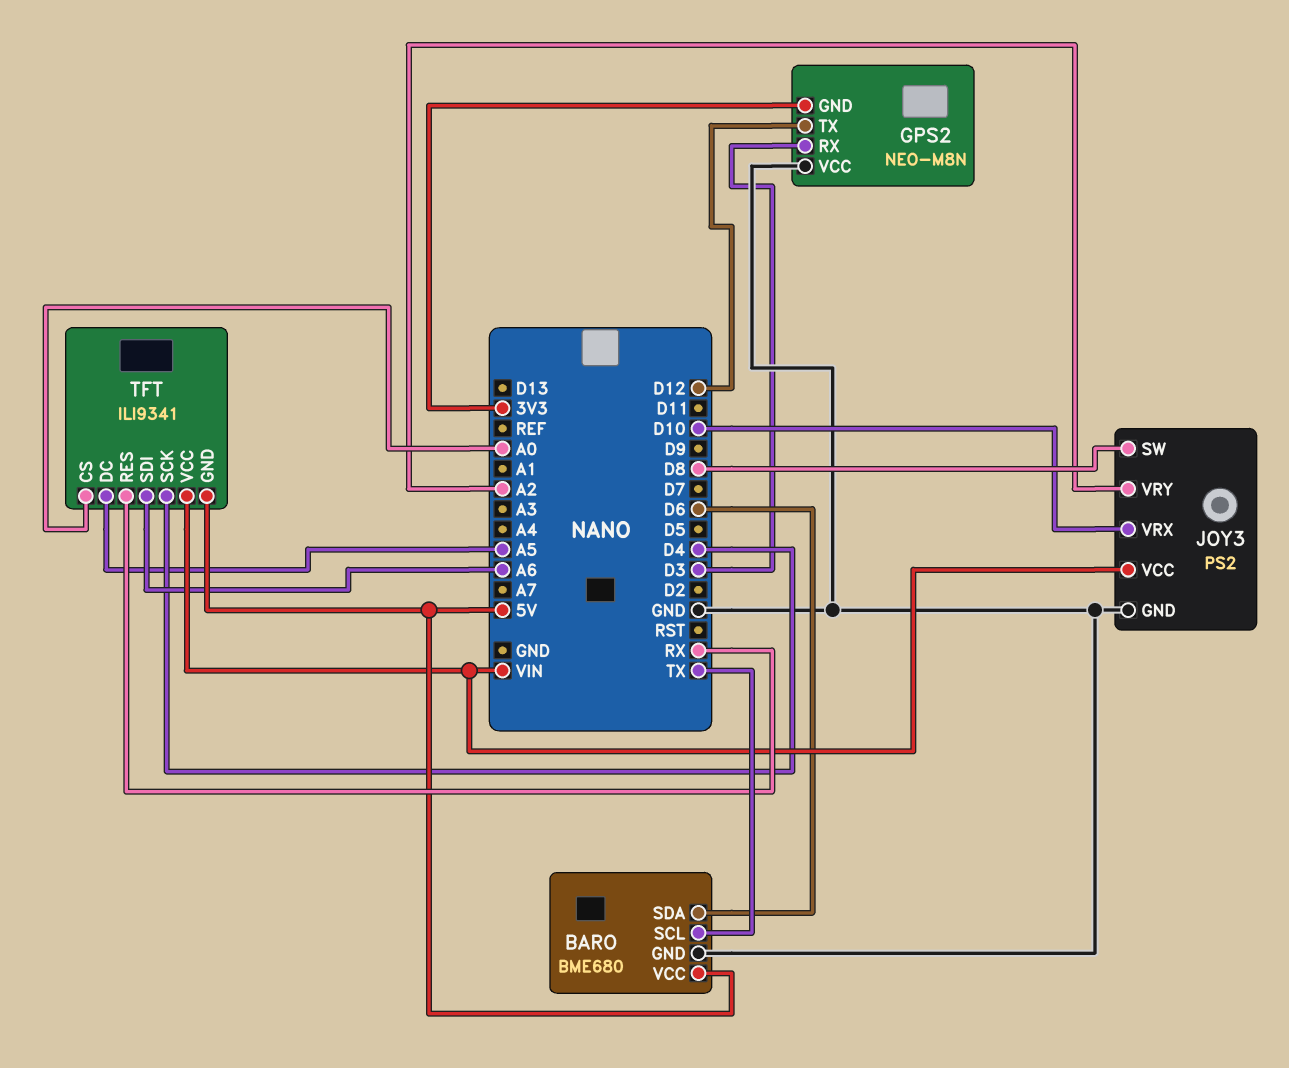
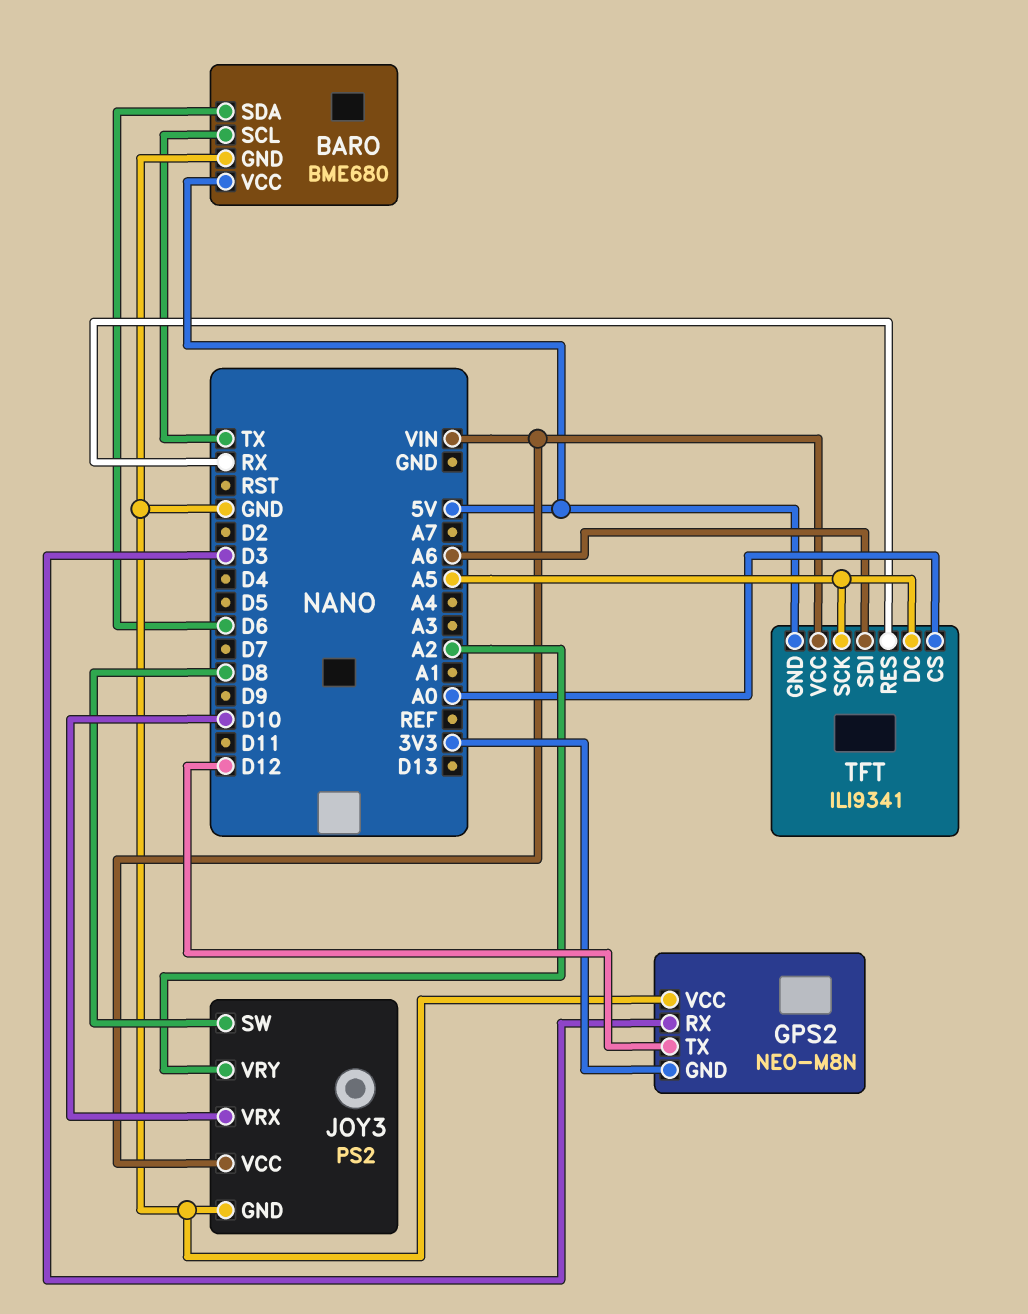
TFT pin SCK: D4 -> A5

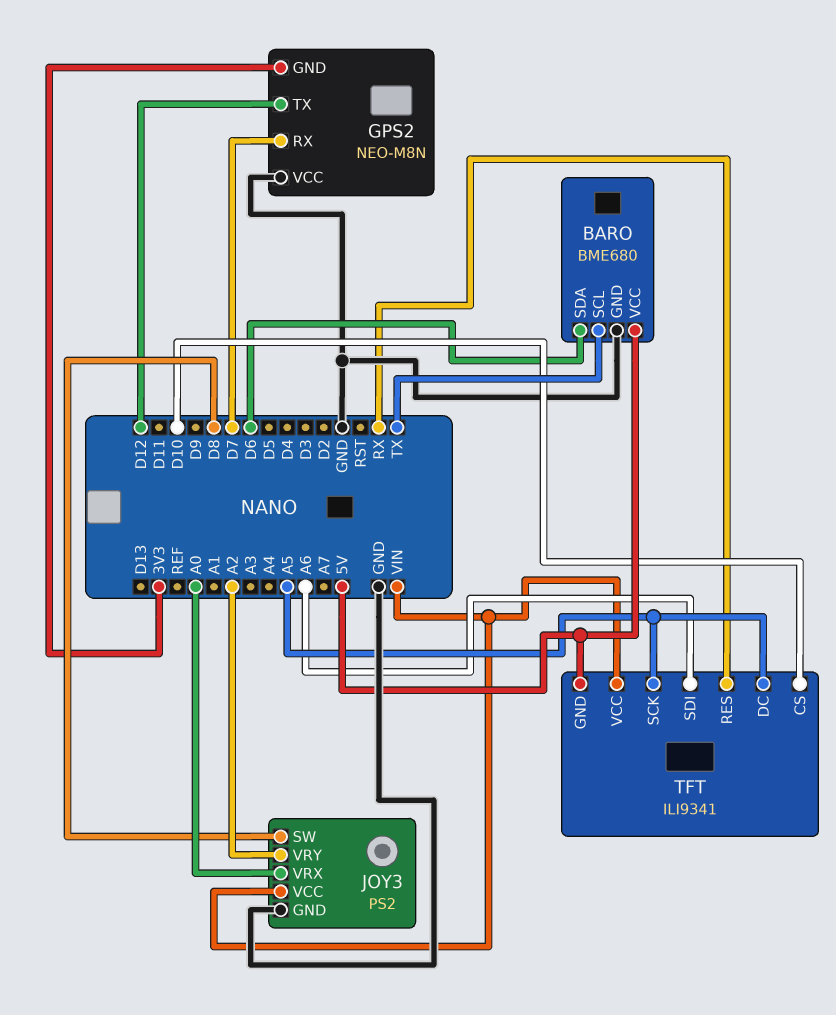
GPS2 pin RX: D3 -> D7
JOY3 pin VRX: D10 -> A0
TFT pin CS: A0 -> D10

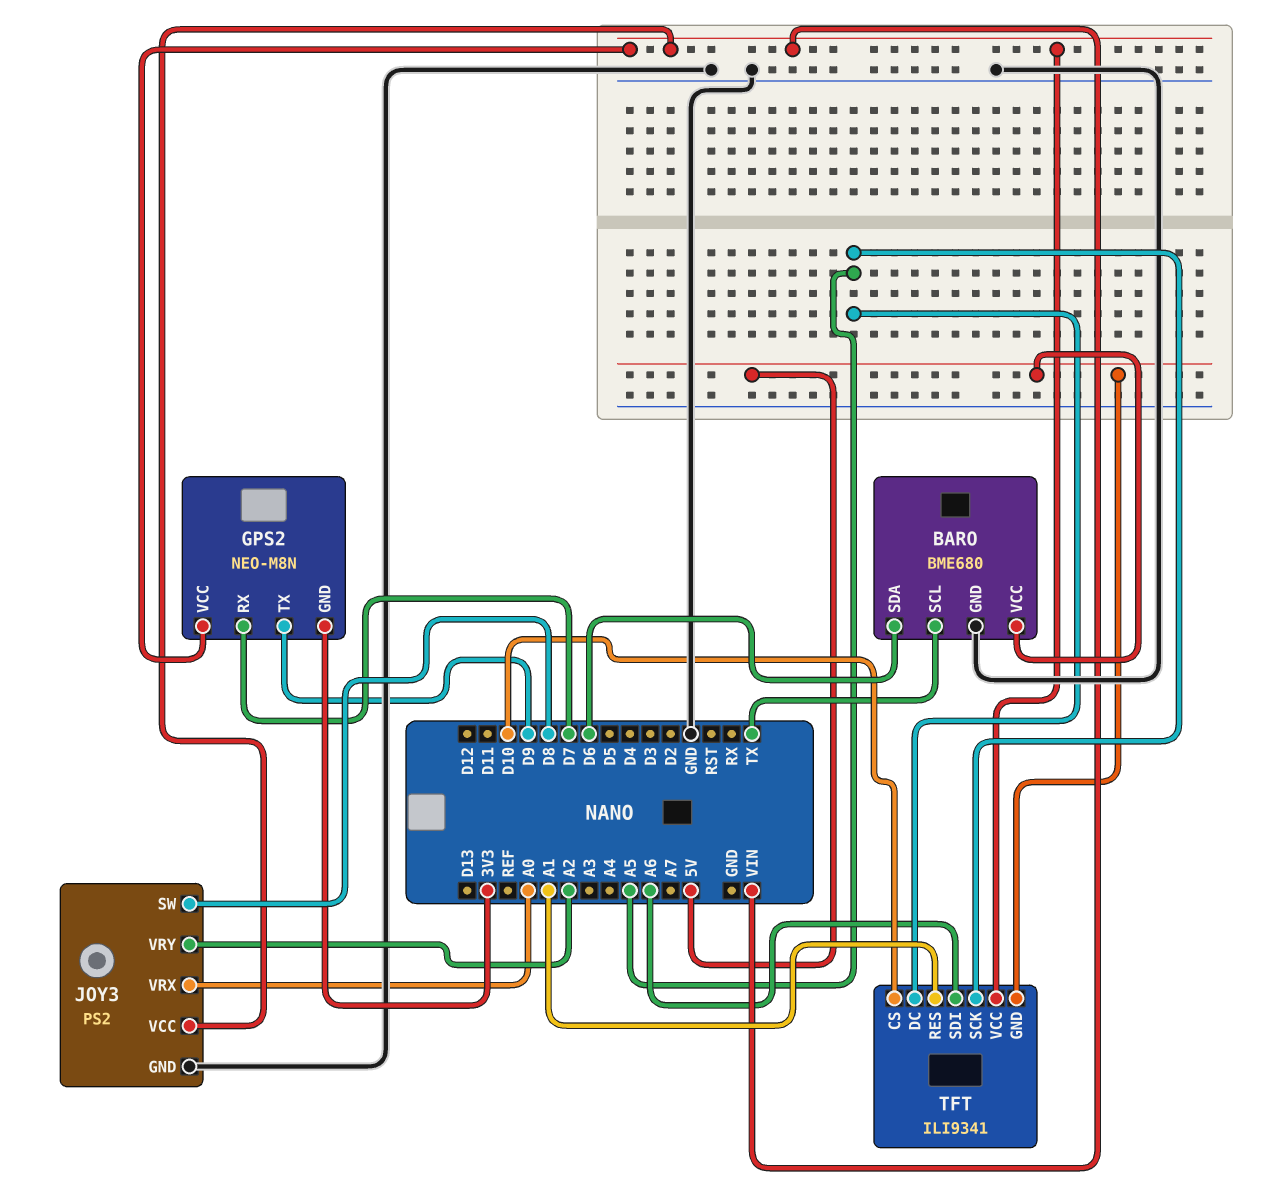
GPS2 pin TX: D12 -> D9
GPS2 pin VCC: GND -> VIN
TFT pin RES: RX -> A1

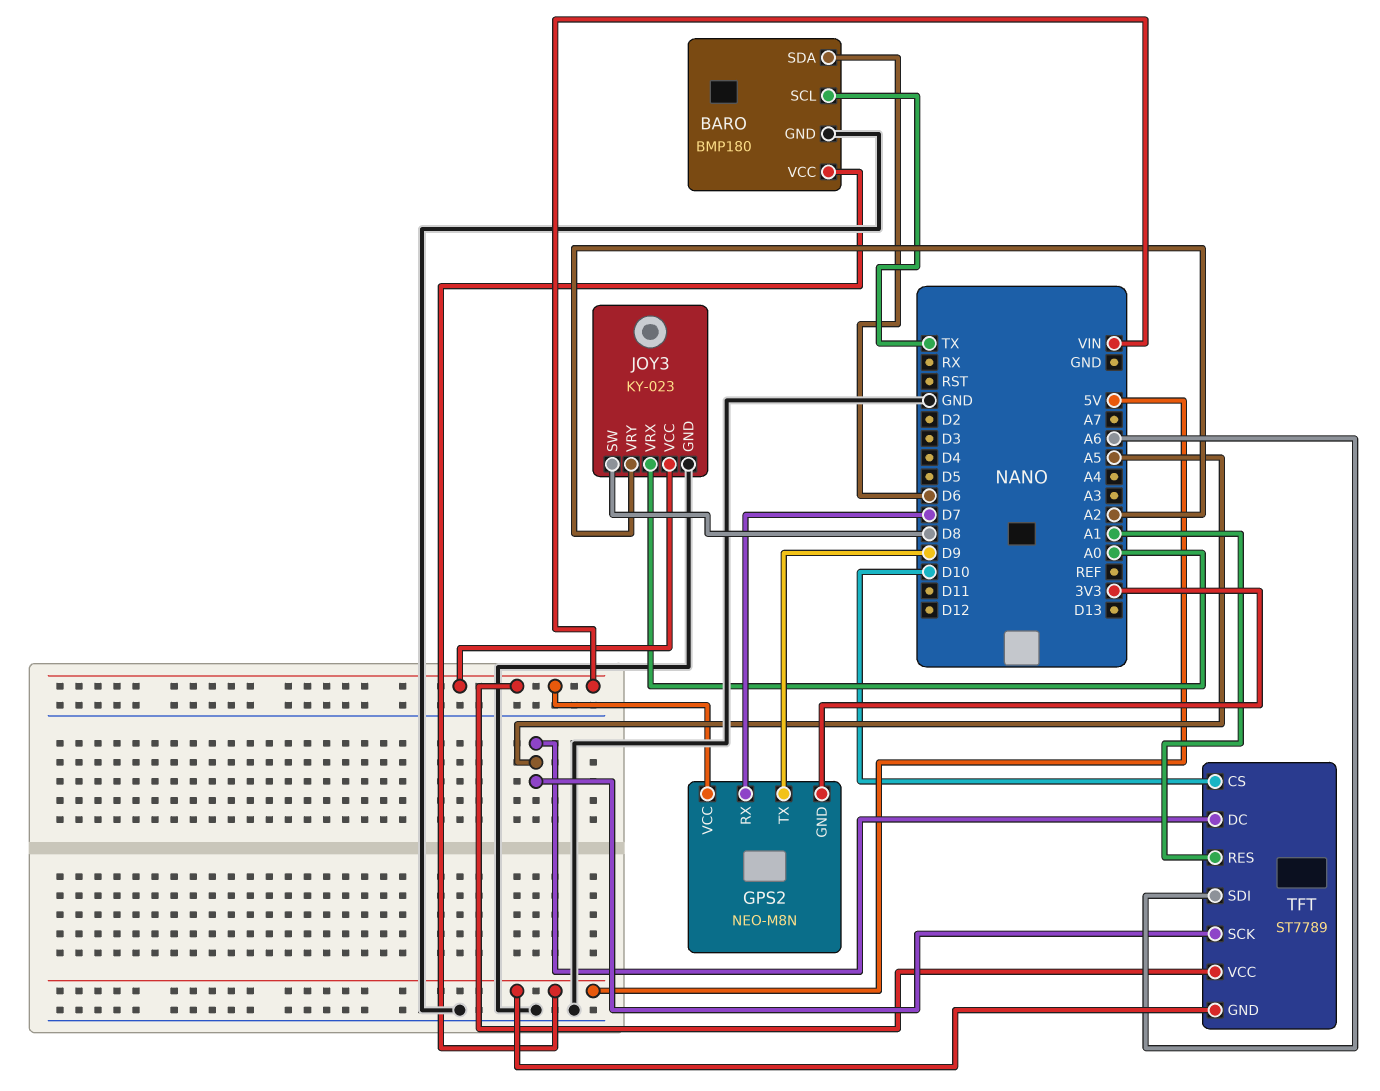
BARO: BME680 -> BMP180
JOY3: PS2 -> KY-023
TFT: ILI9341 -> ST7789

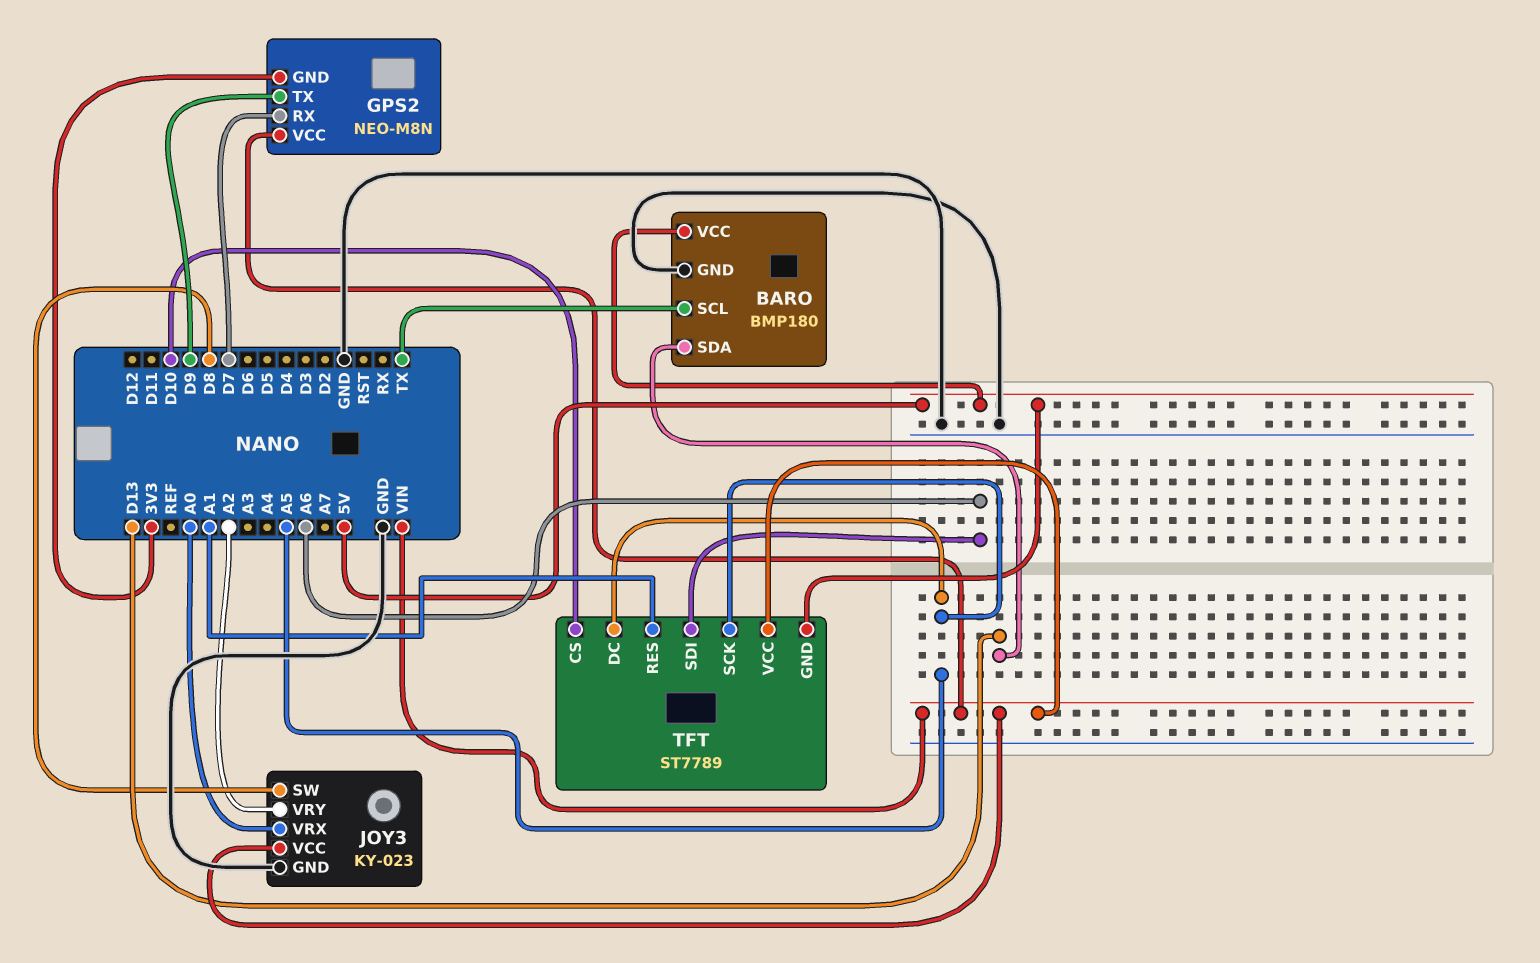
BARO pin SDA: D6 -> D13

